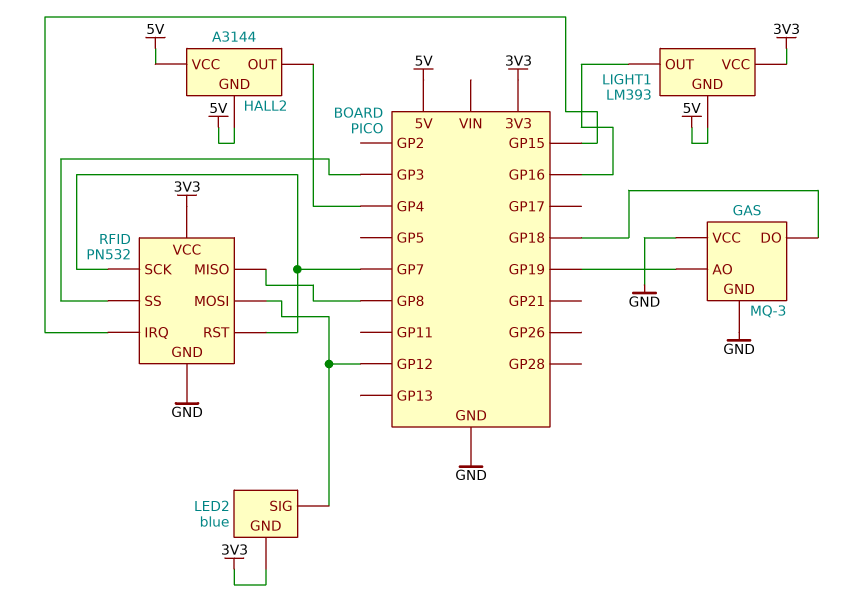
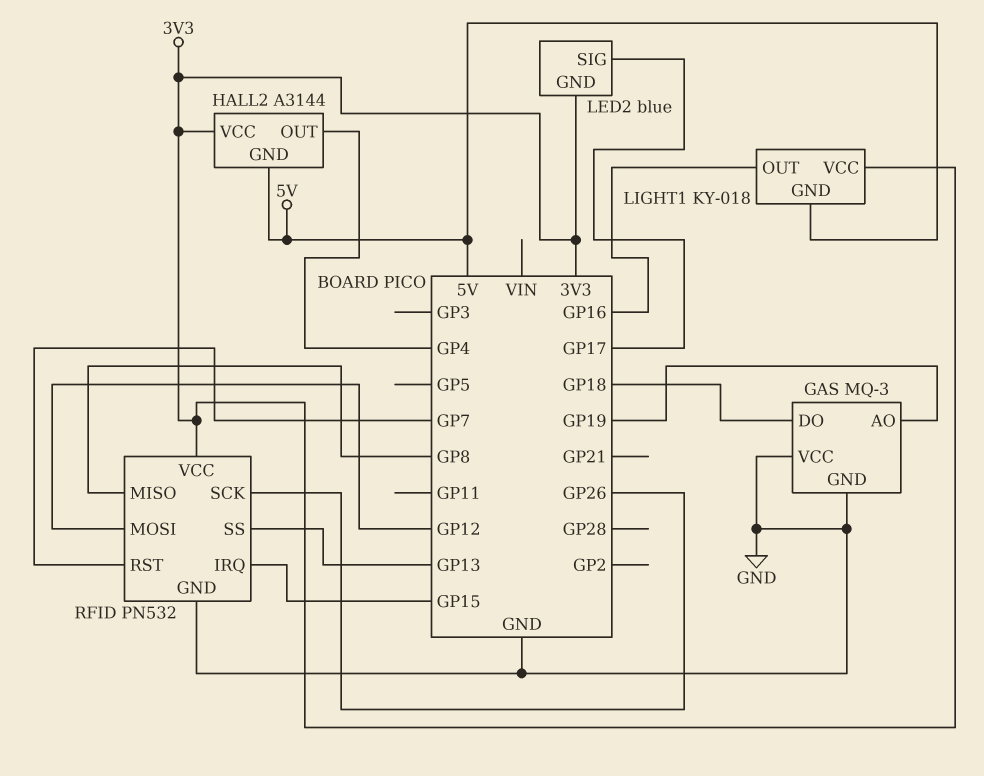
HALL2 pin VCC: 5V -> 3V3
LED2 pin SIG: GP12 -> GP17
LIGHT1: LM393 -> KY-018
RFID pin SCK: GP7 -> GP26
RFID pin SS: GP3 -> GP13

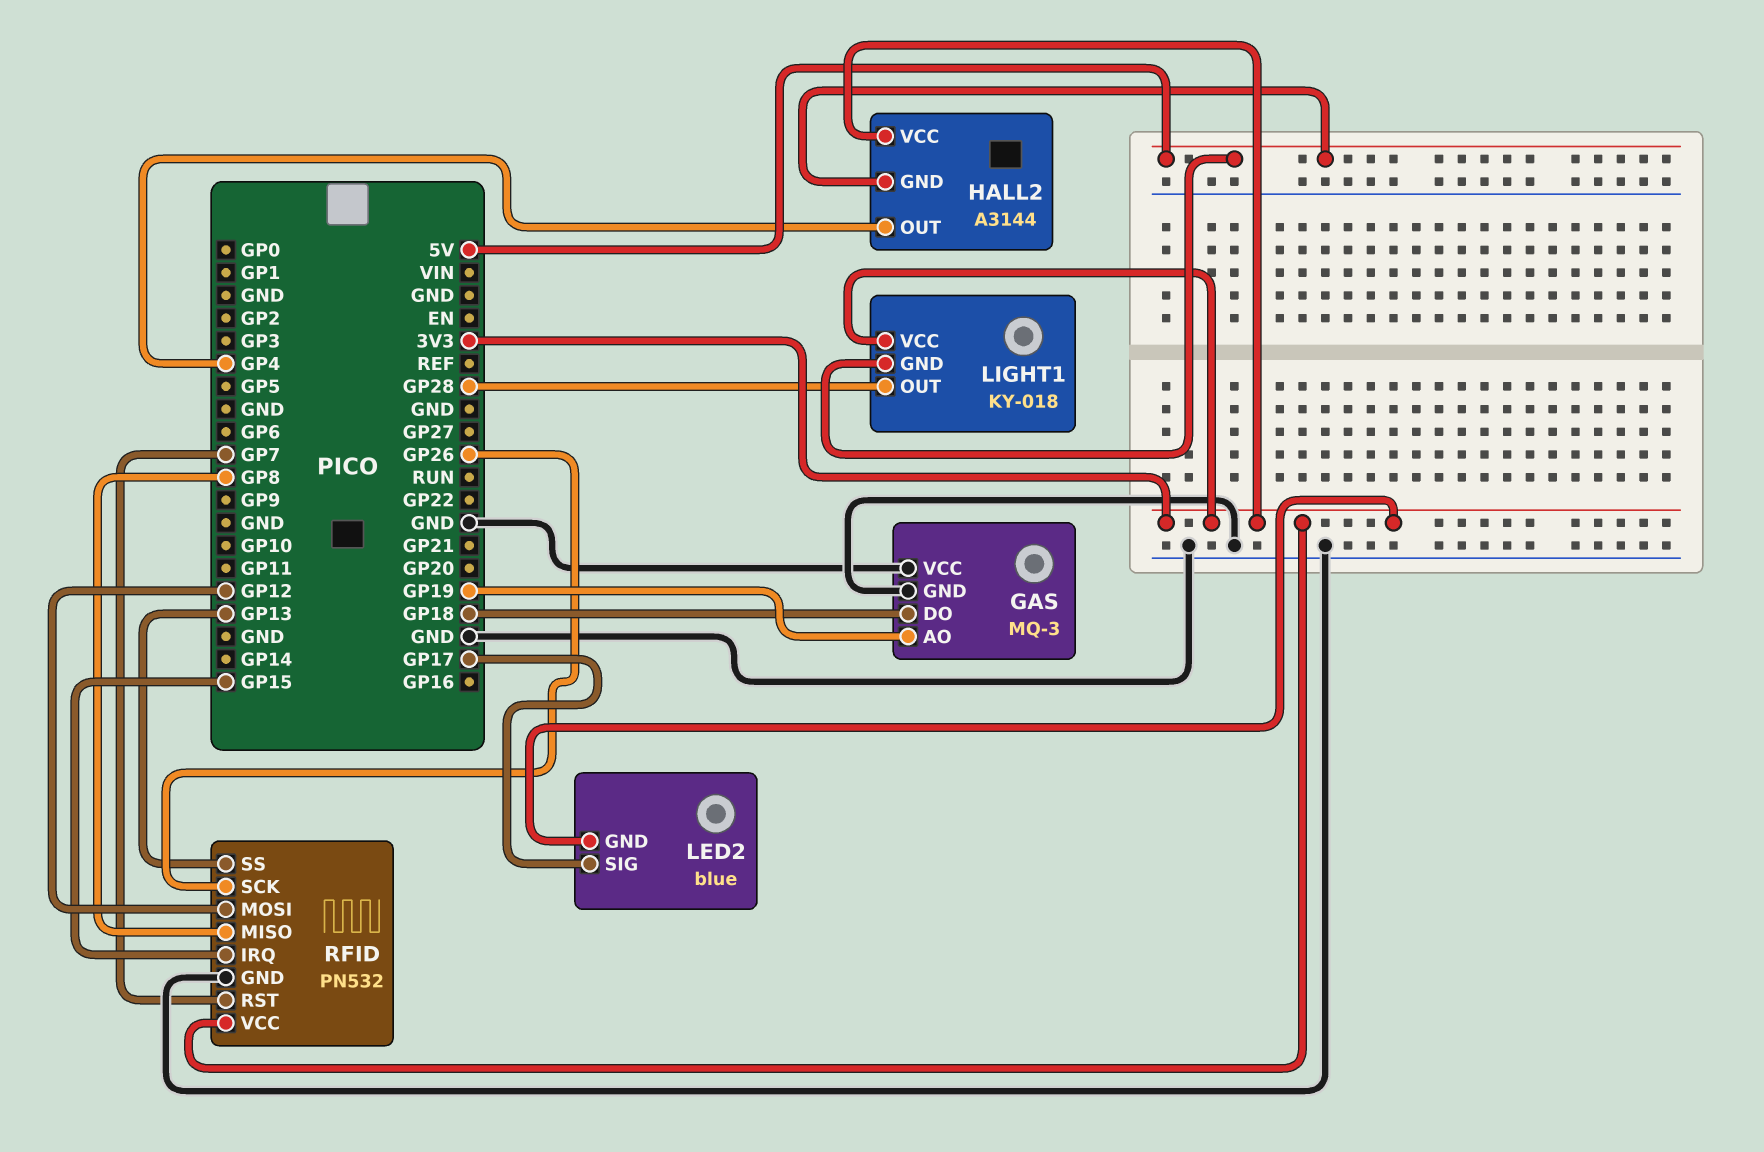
LIGHT1 pin OUT: GP16 -> GP28

